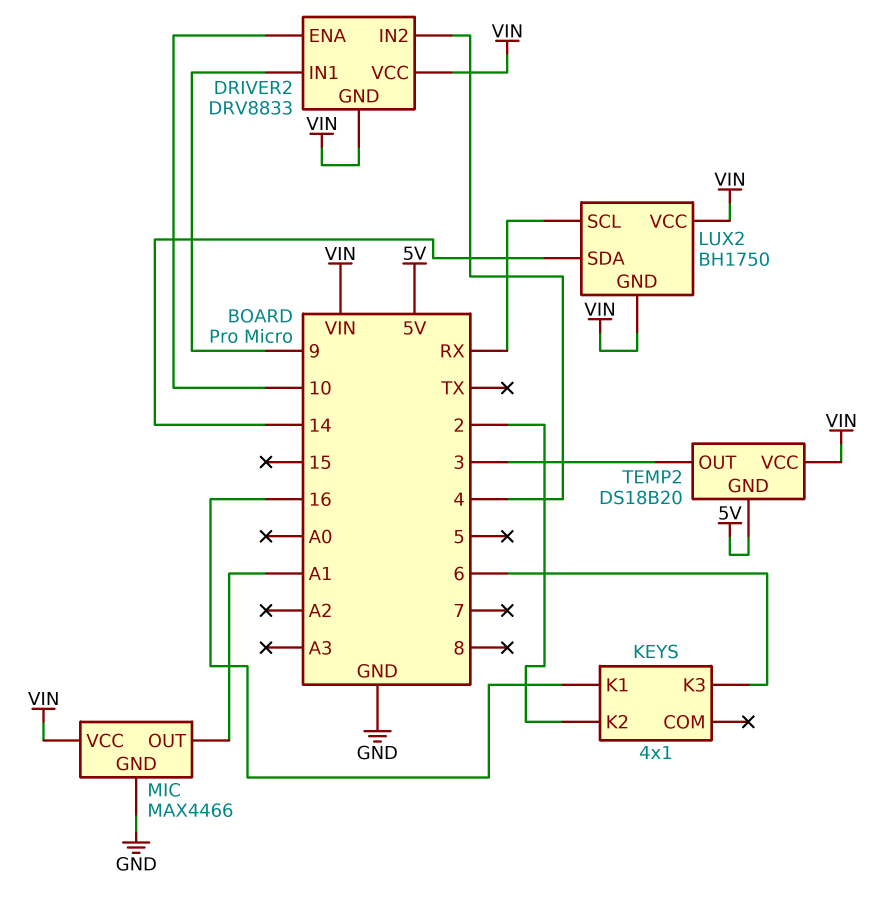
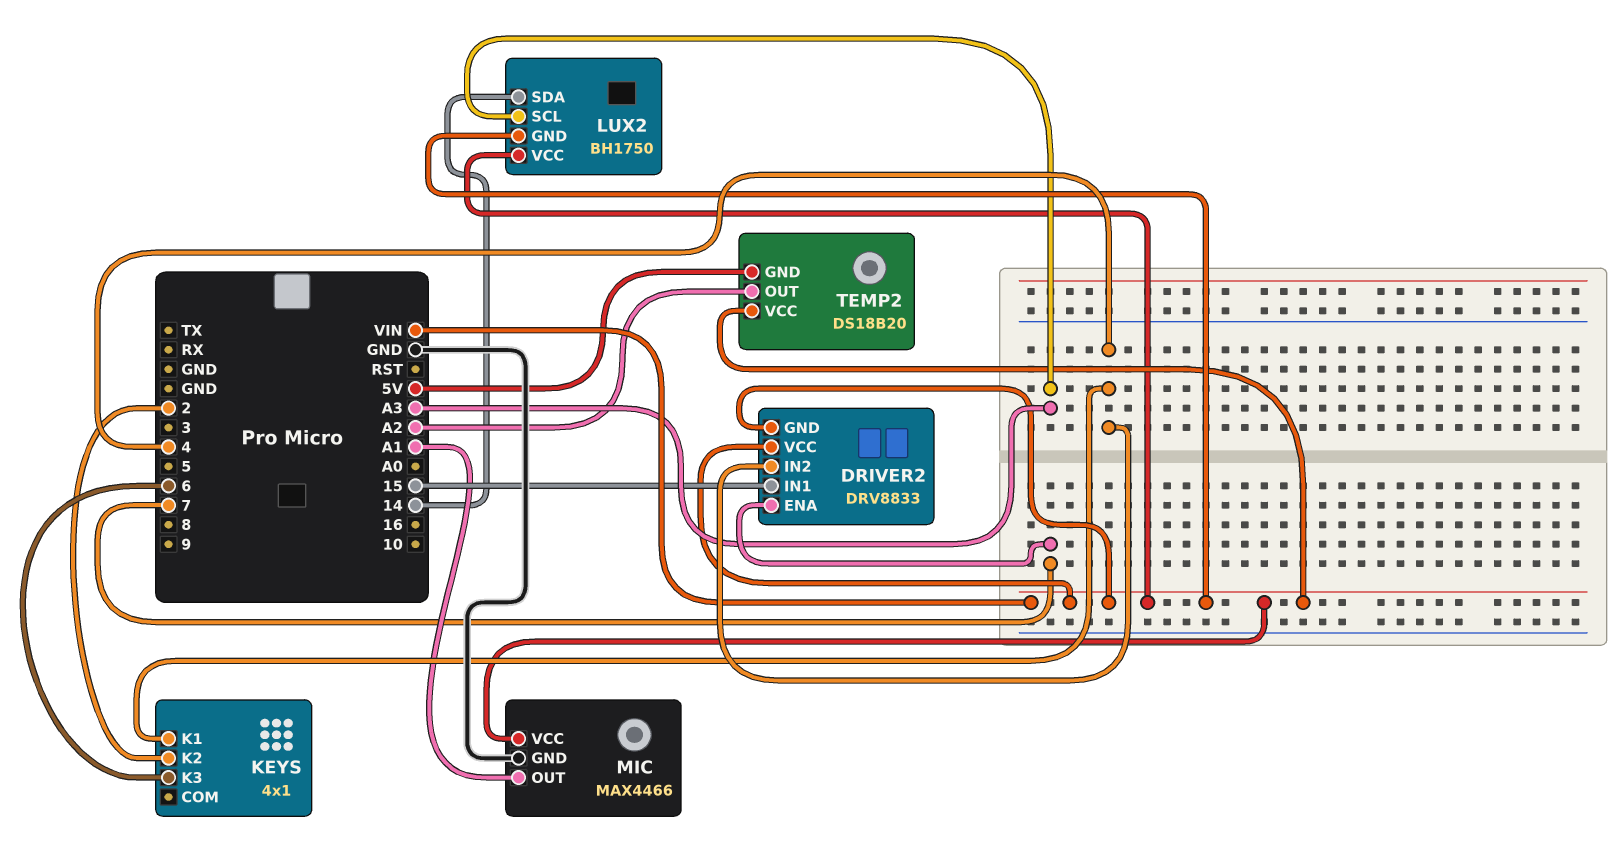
DRIVER2 pin ENA: 10 -> 7
DRIVER2 pin IN1: 9 -> 15
KEYS pin K1: 16 -> 4
LUX2 pin SCL: RX -> A3
TEMP2 pin OUT: 3 -> A2

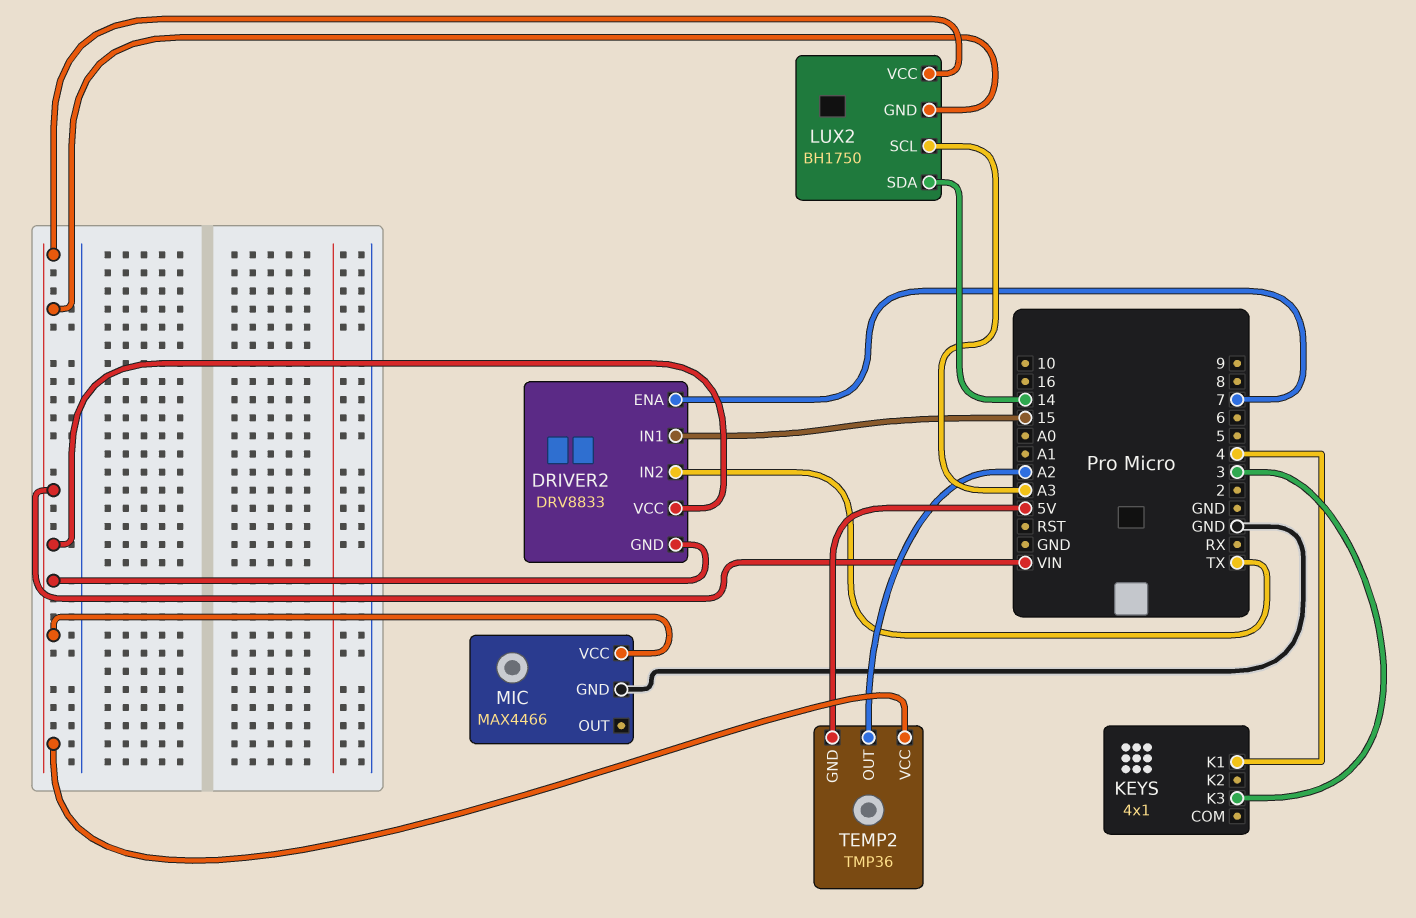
DRIVER2 pin IN2: 4 -> TX
KEYS pin K2: 2 -> none
KEYS pin K3: 6 -> 3
MIC pin OUT: A1 -> none
TEMP2: DS18B20 -> TMP36

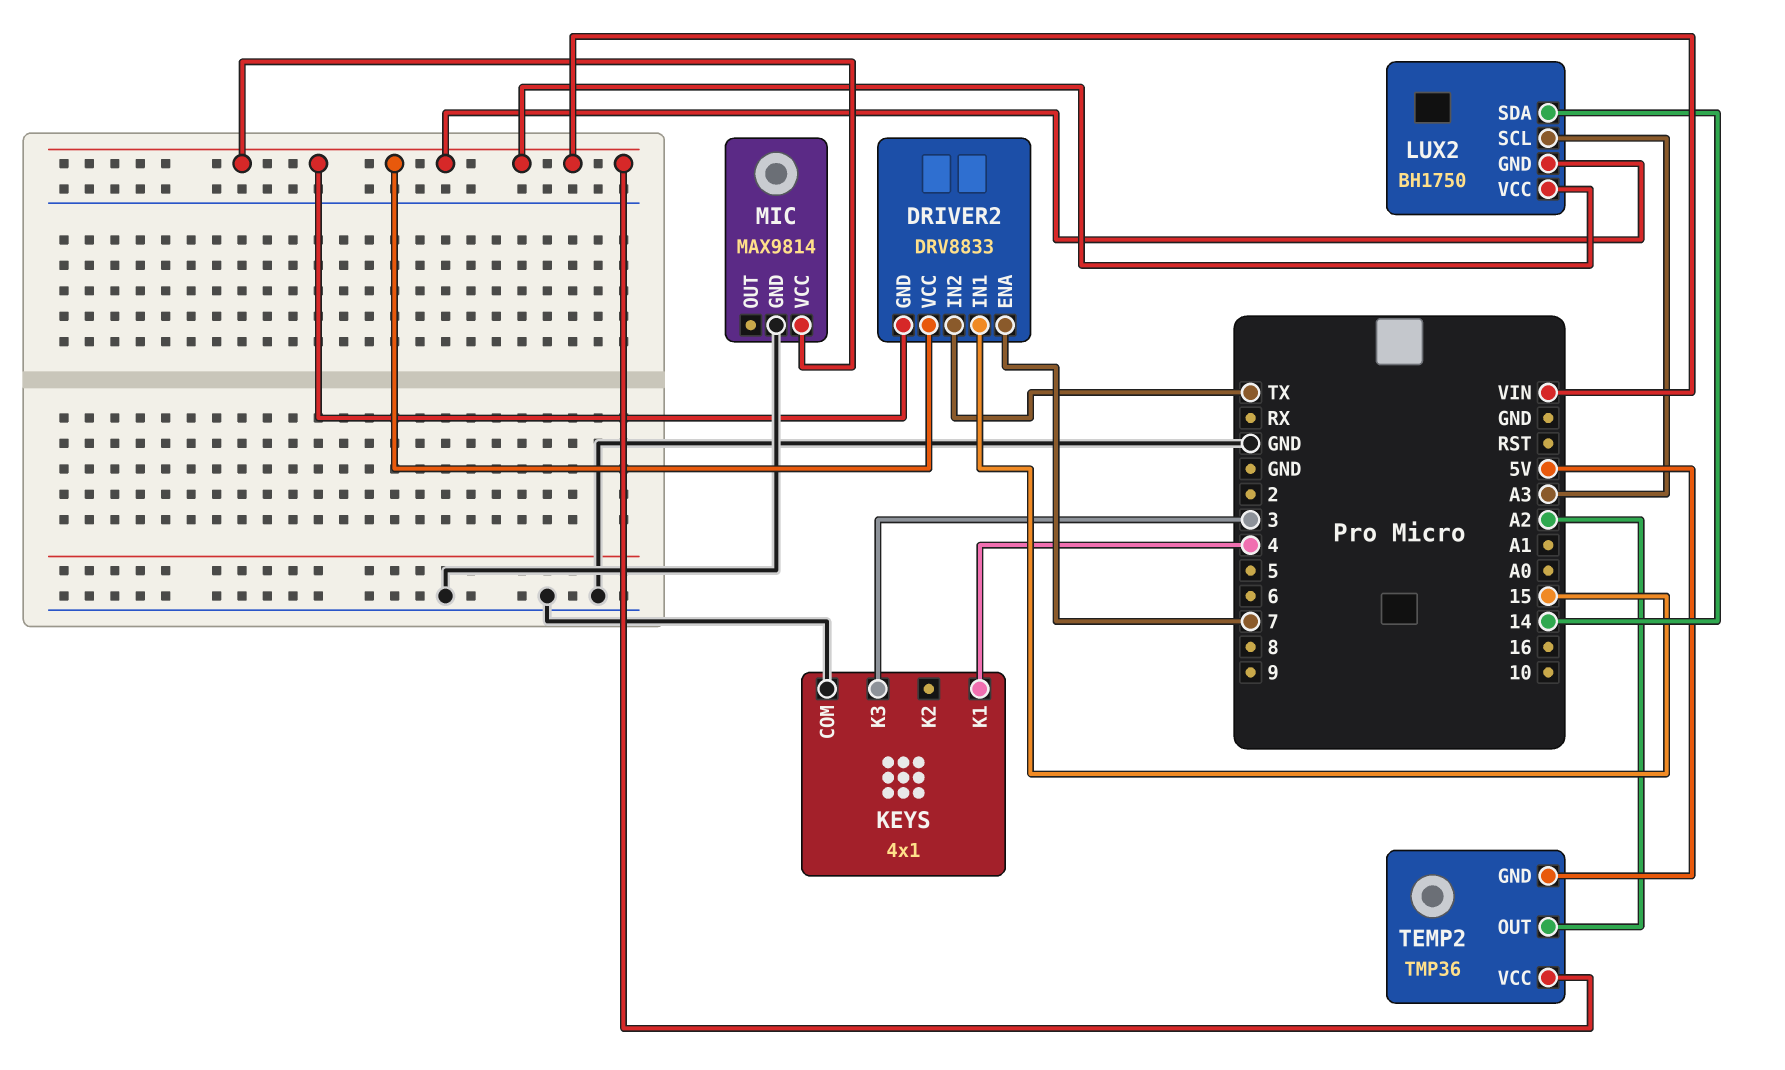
KEYS pin COM: none -> GND
MIC: MAX4466 -> MAX9814

